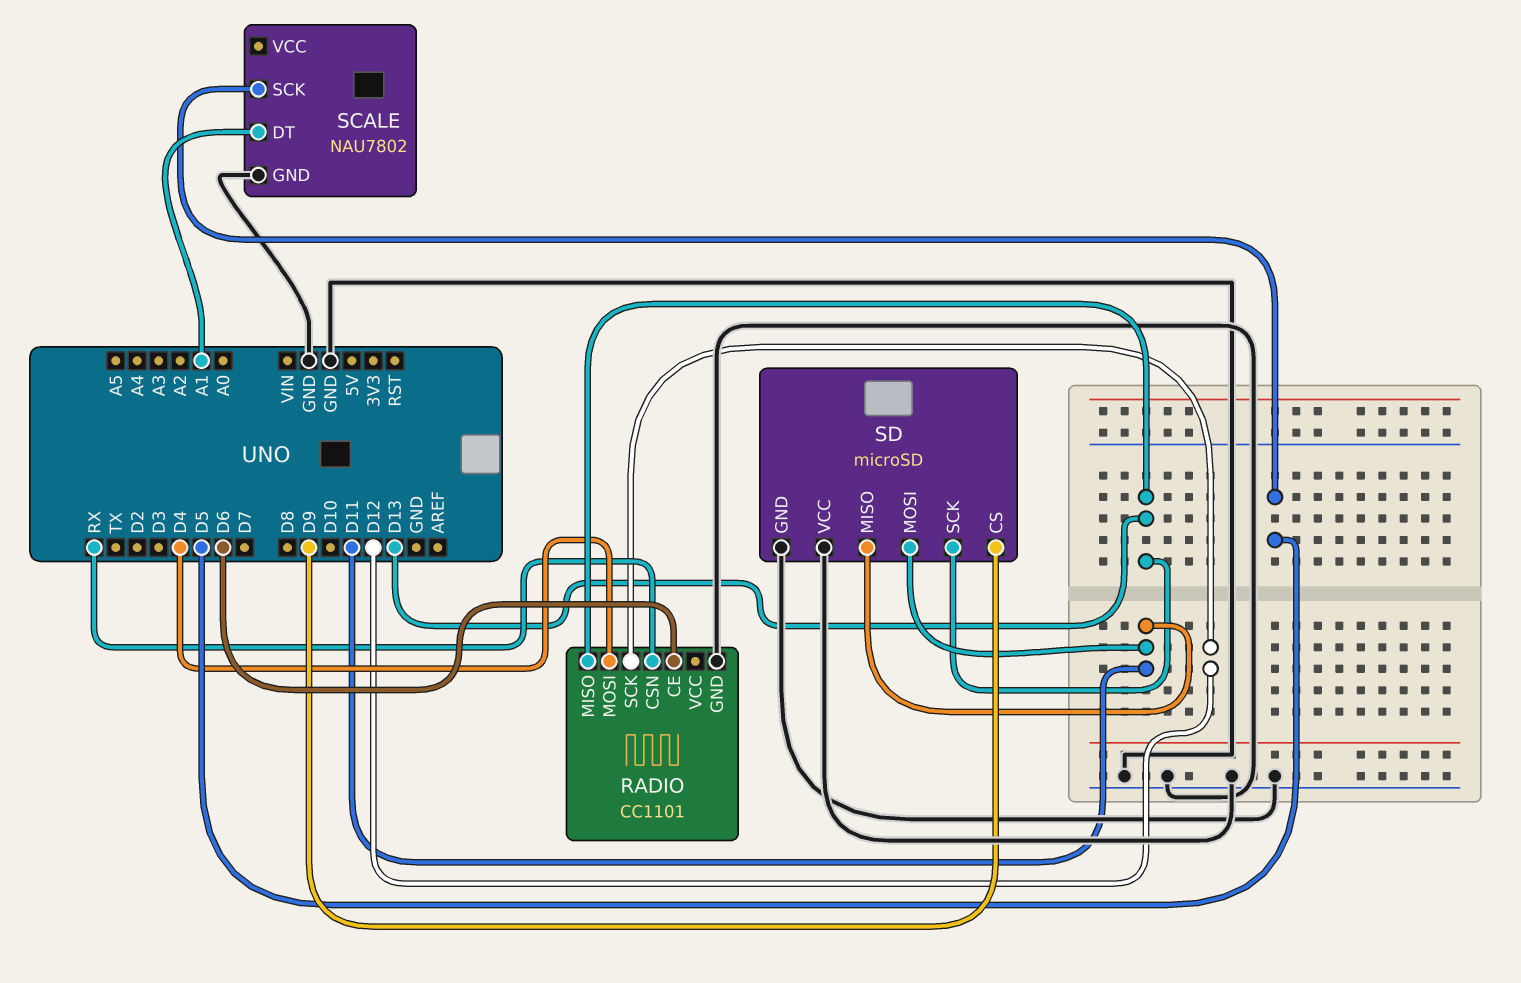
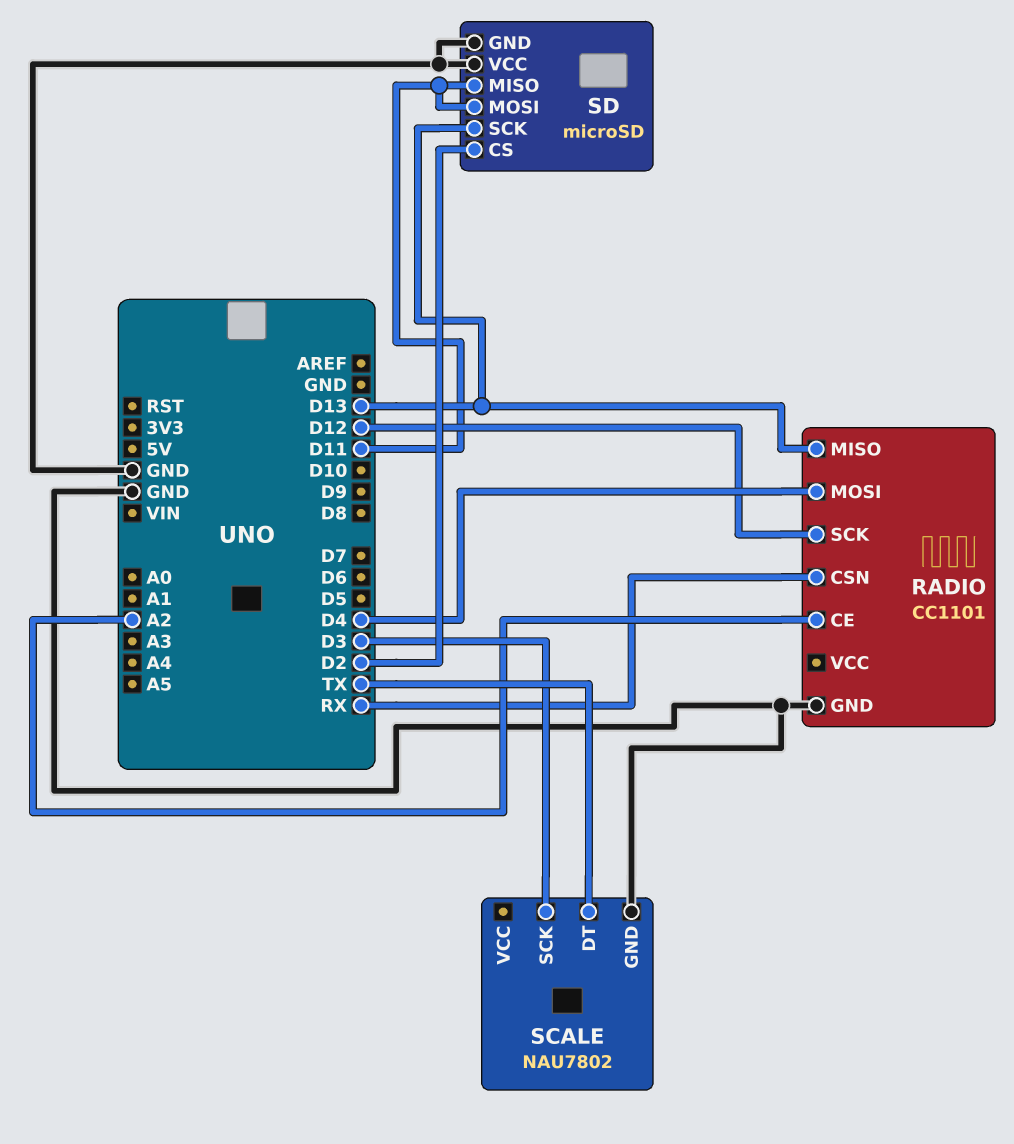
RADIO pin CE: D6 -> A2
SCALE pin DT: A1 -> TX
SCALE pin SCK: D5 -> D3
SD pin CS: D9 -> D2

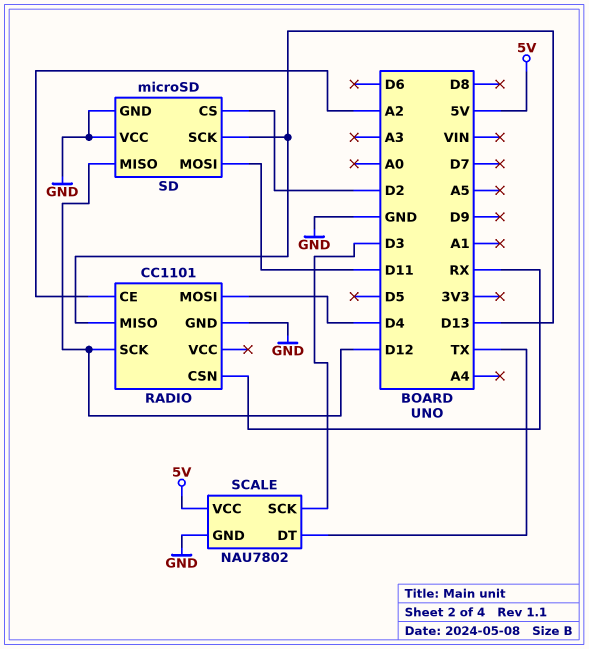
SCALE pin VCC: none -> 5V
SD pin MISO: D11 -> D12

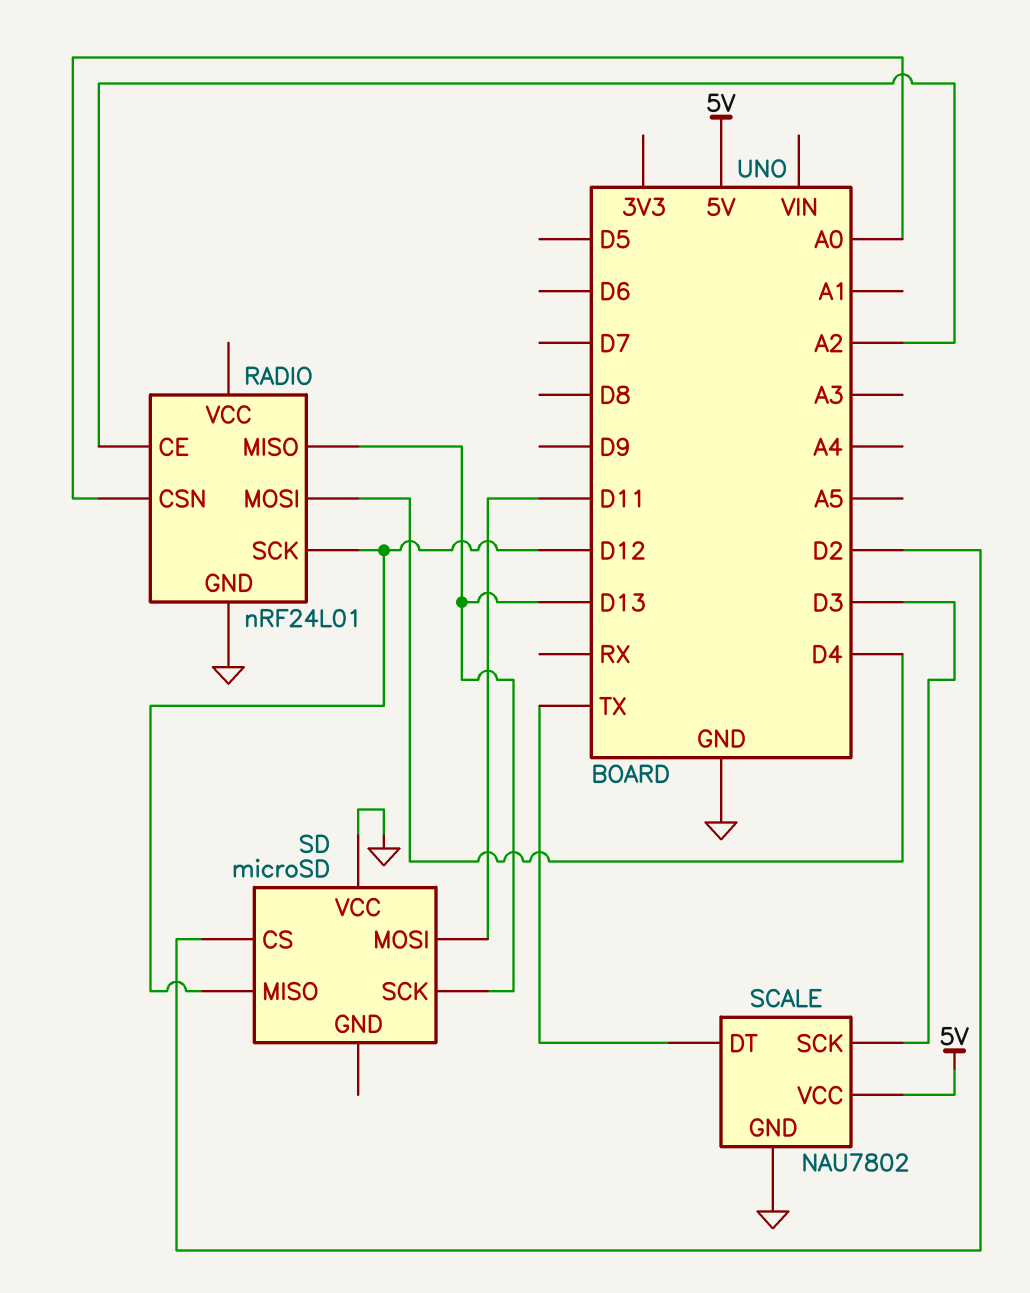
RADIO: CC1101 -> nRF24L01
RADIO pin CSN: RX -> A0
SD pin GND: GND -> none

